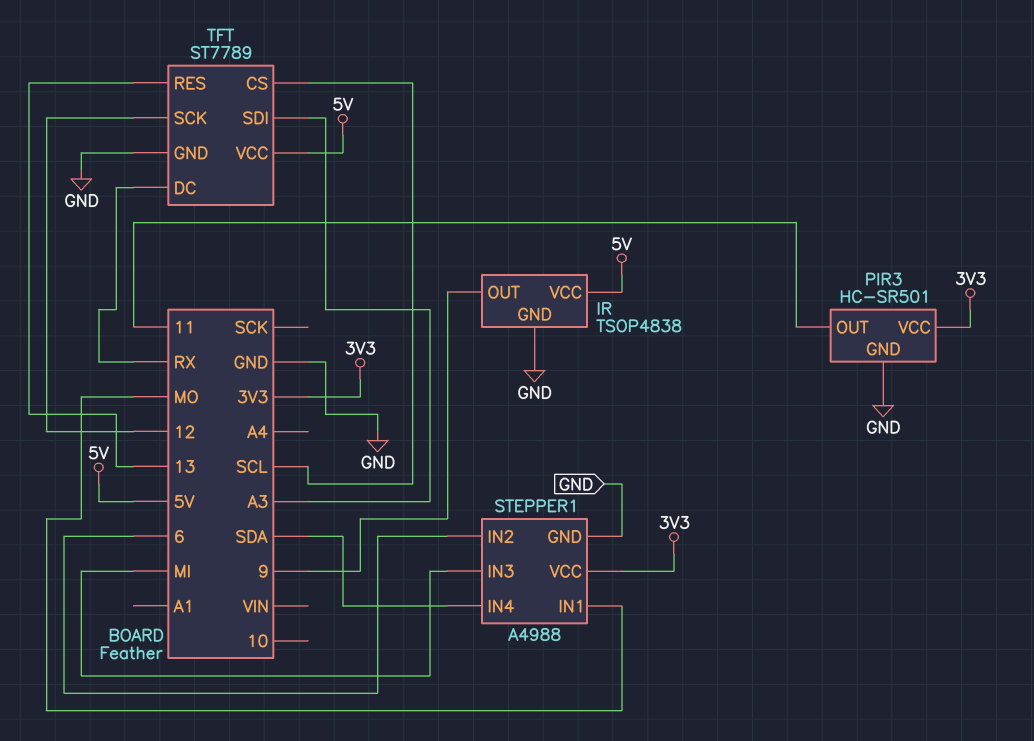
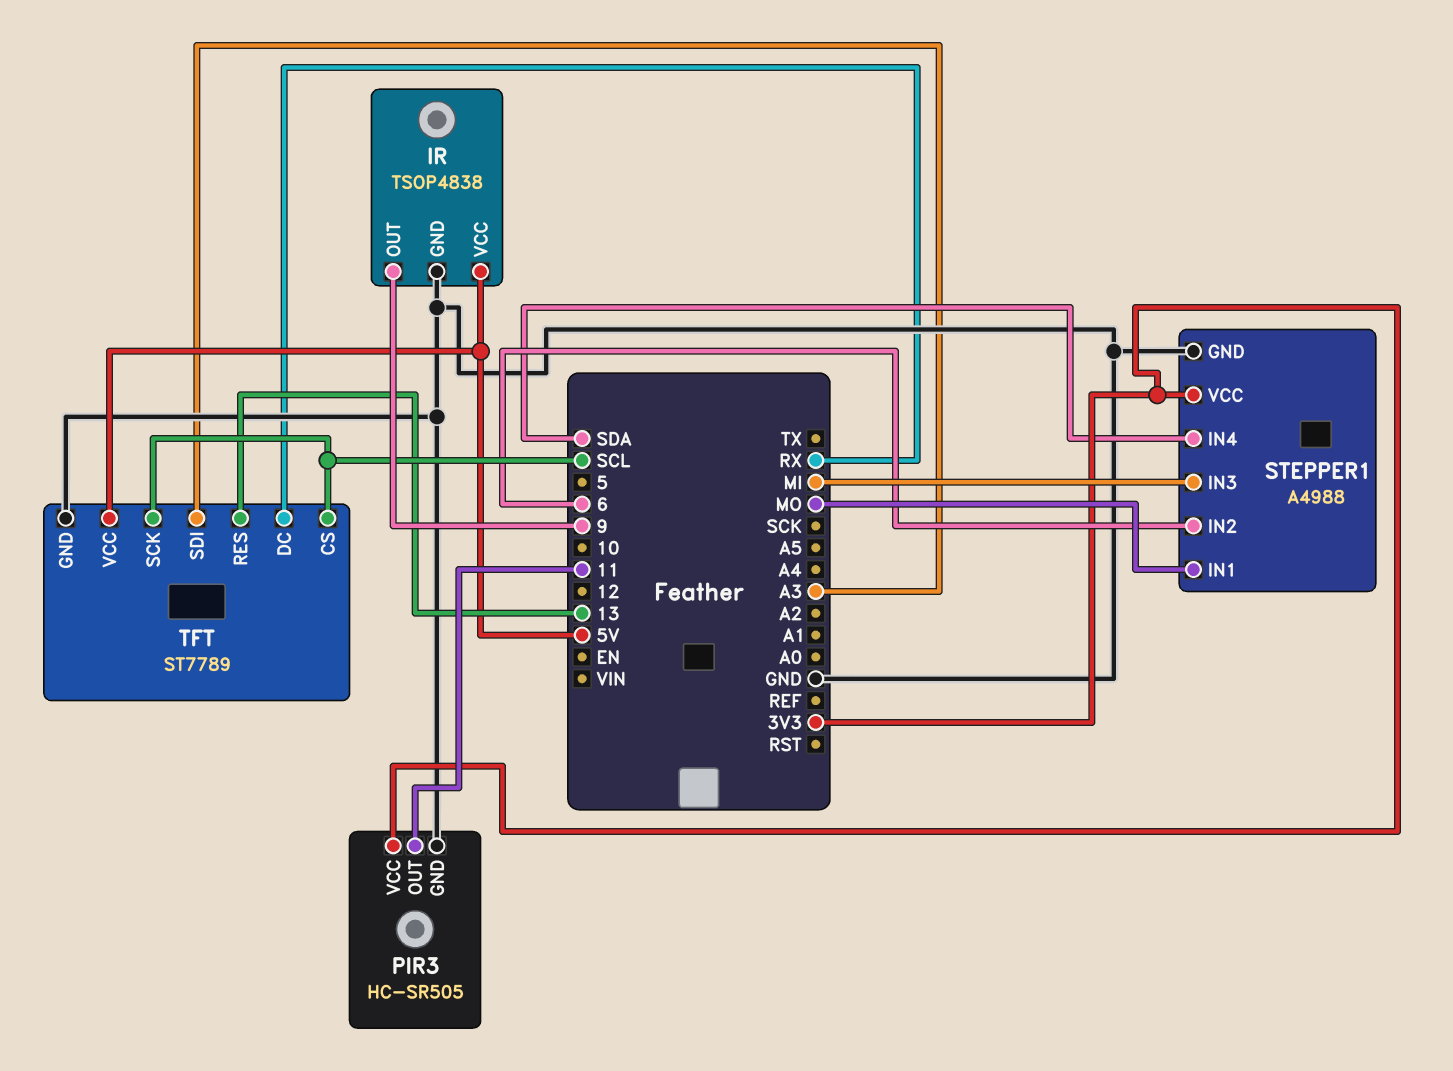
PIR3: HC-SR501 -> HC-SR505
TFT pin SCK: 12 -> SCL

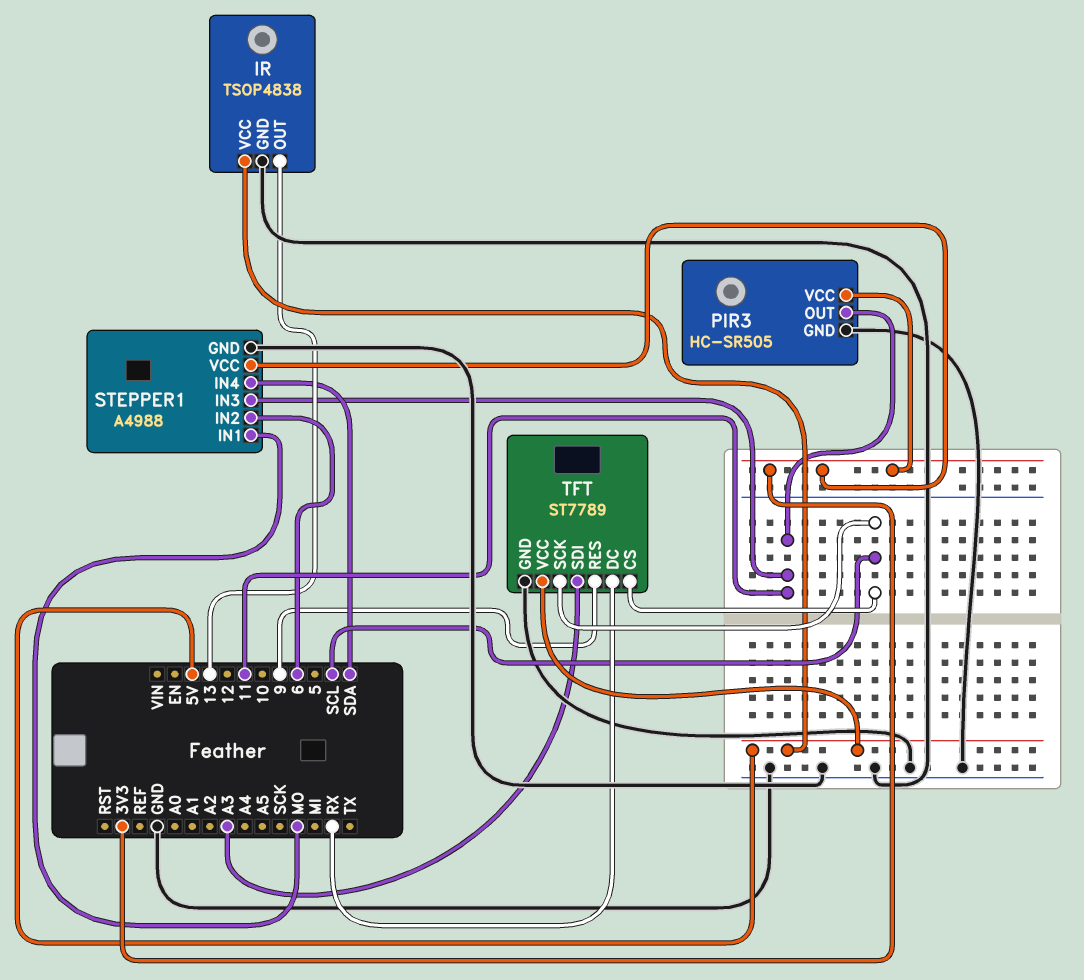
IR pin OUT: 9 -> 13
STEPPER1 pin IN3: MI -> 11
TFT pin RES: 13 -> 9

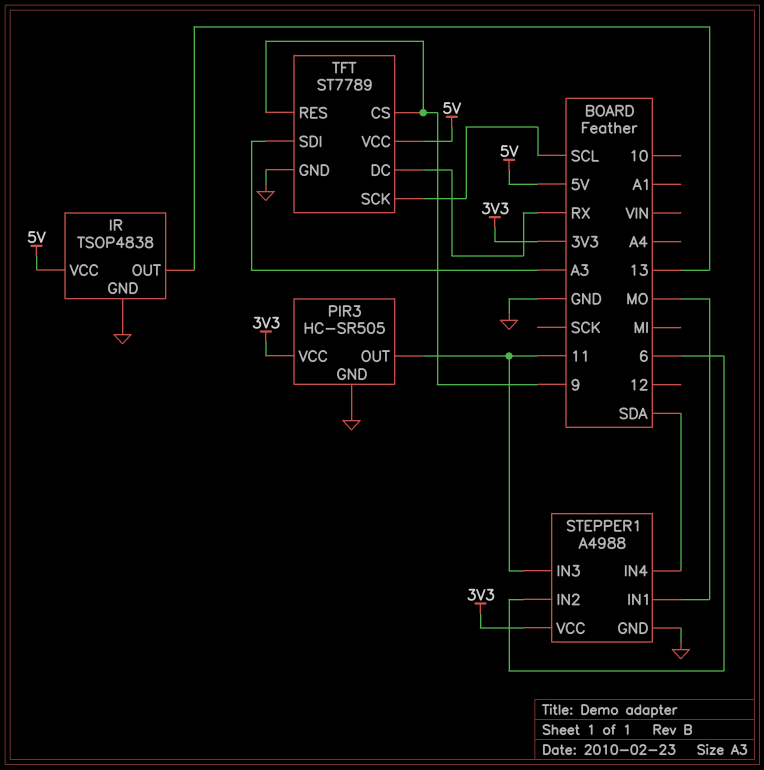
TFT pin CS: SCL -> 9

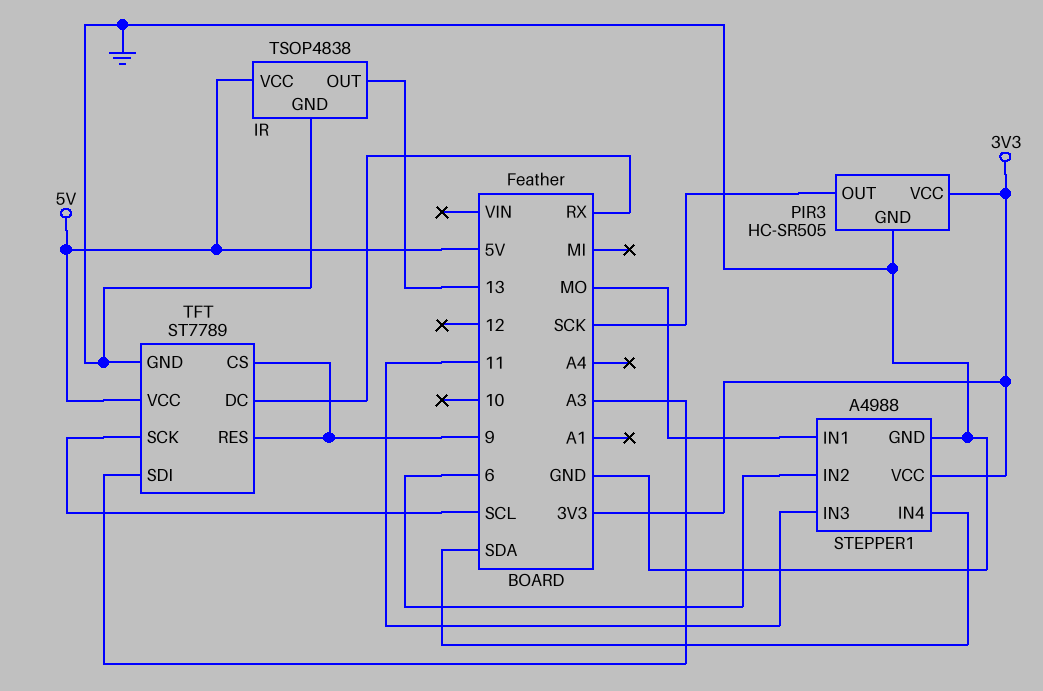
PIR3 pin OUT: 11 -> SCK

